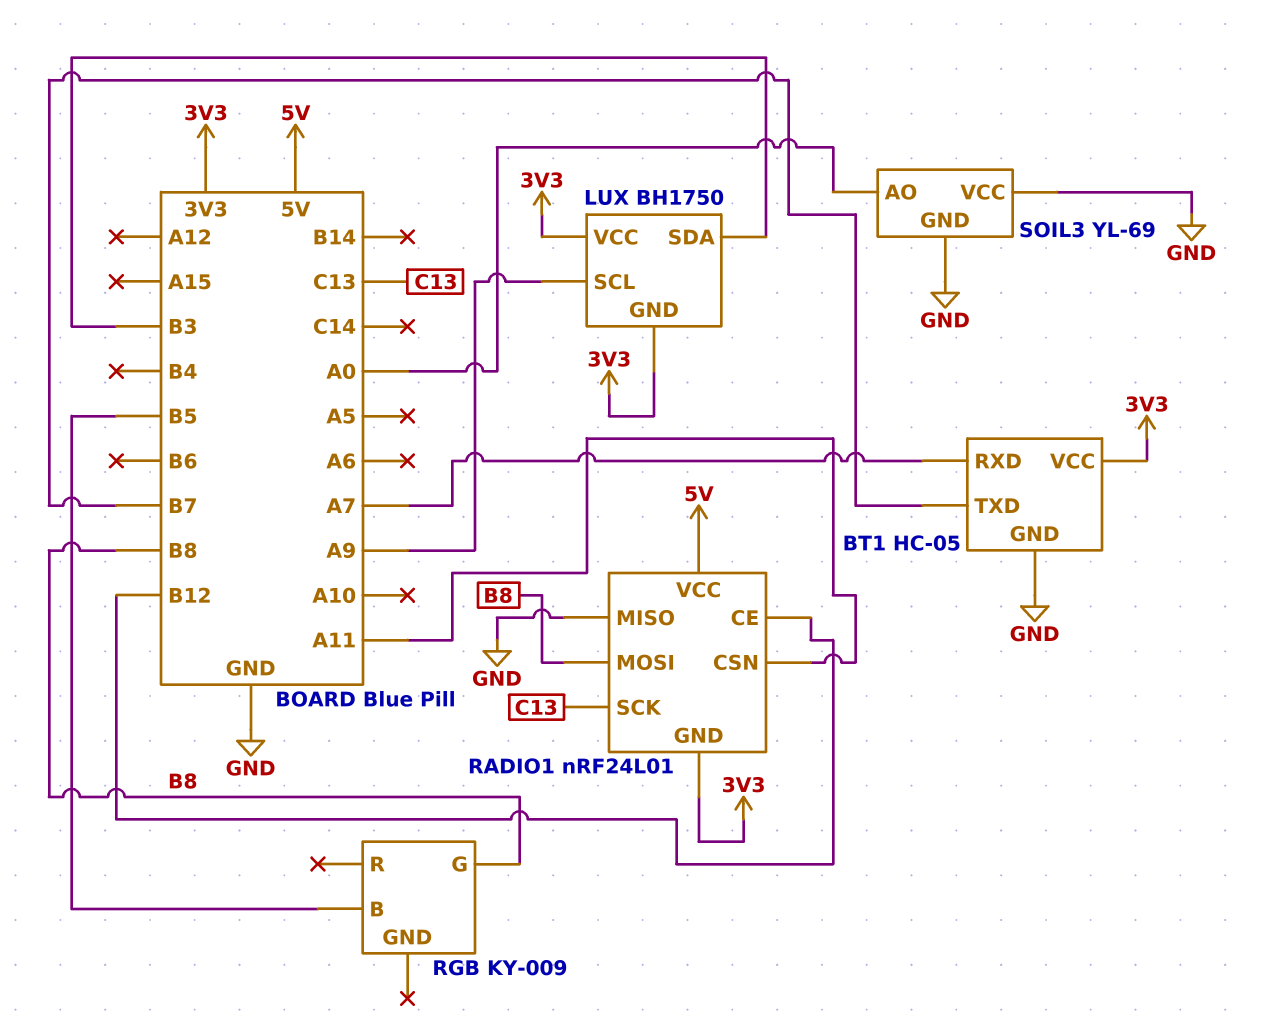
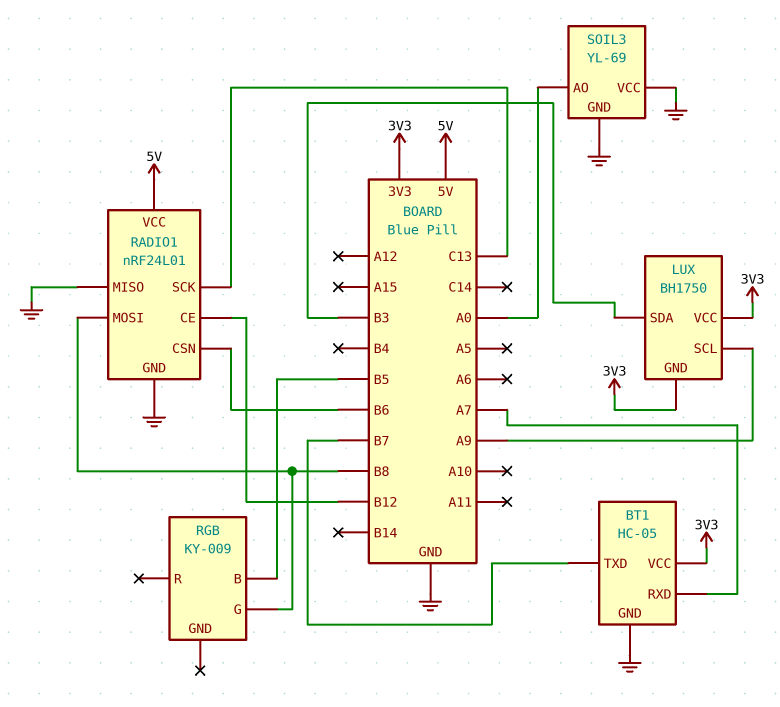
RADIO1 pin CSN: A11 -> B6
RADIO1 pin GND: 3V3 -> GND

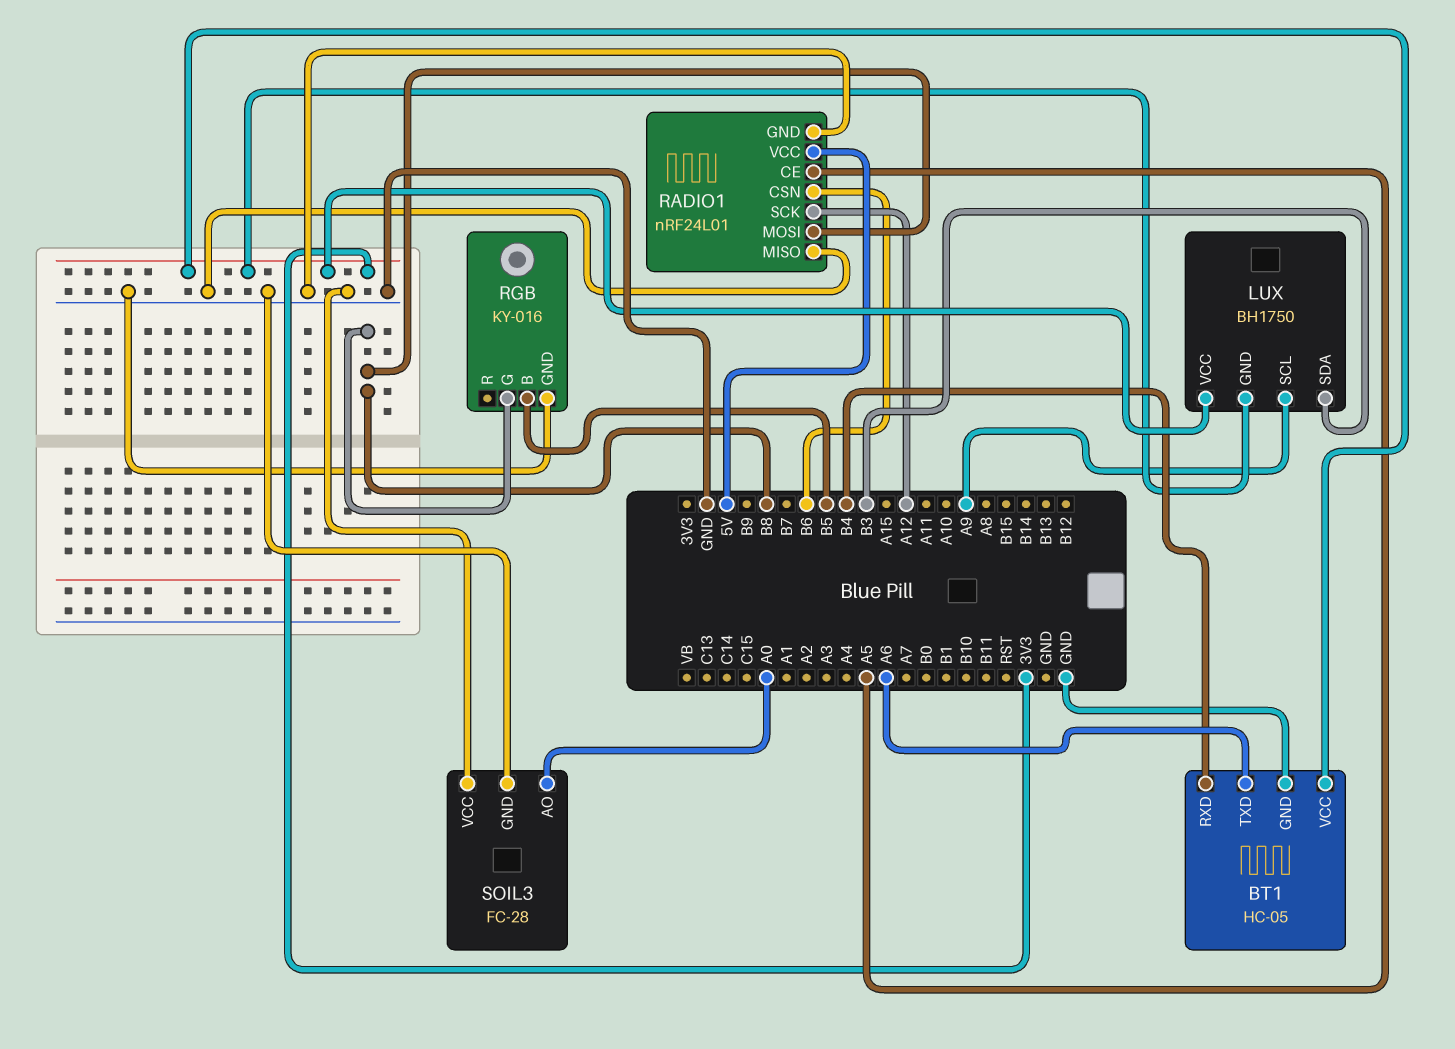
BT1 pin RXD: A7 -> B4
BT1 pin TXD: B7 -> A6
RADIO1 pin CE: B12 -> A5
RADIO1 pin SCK: C13 -> A12
RGB: KY-009 -> KY-016
RGB pin GND: none -> GND
SOIL3: YL-69 -> FC-28

